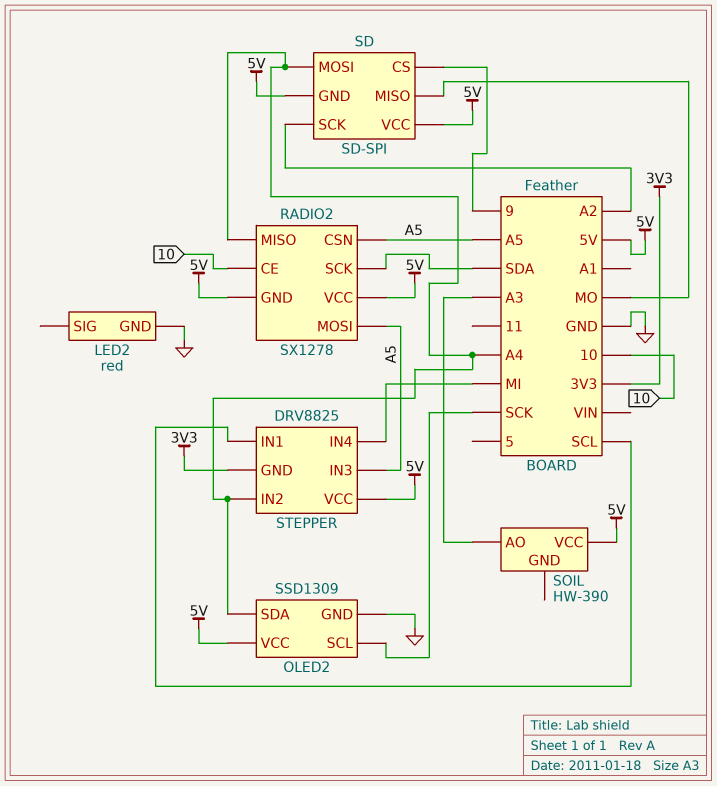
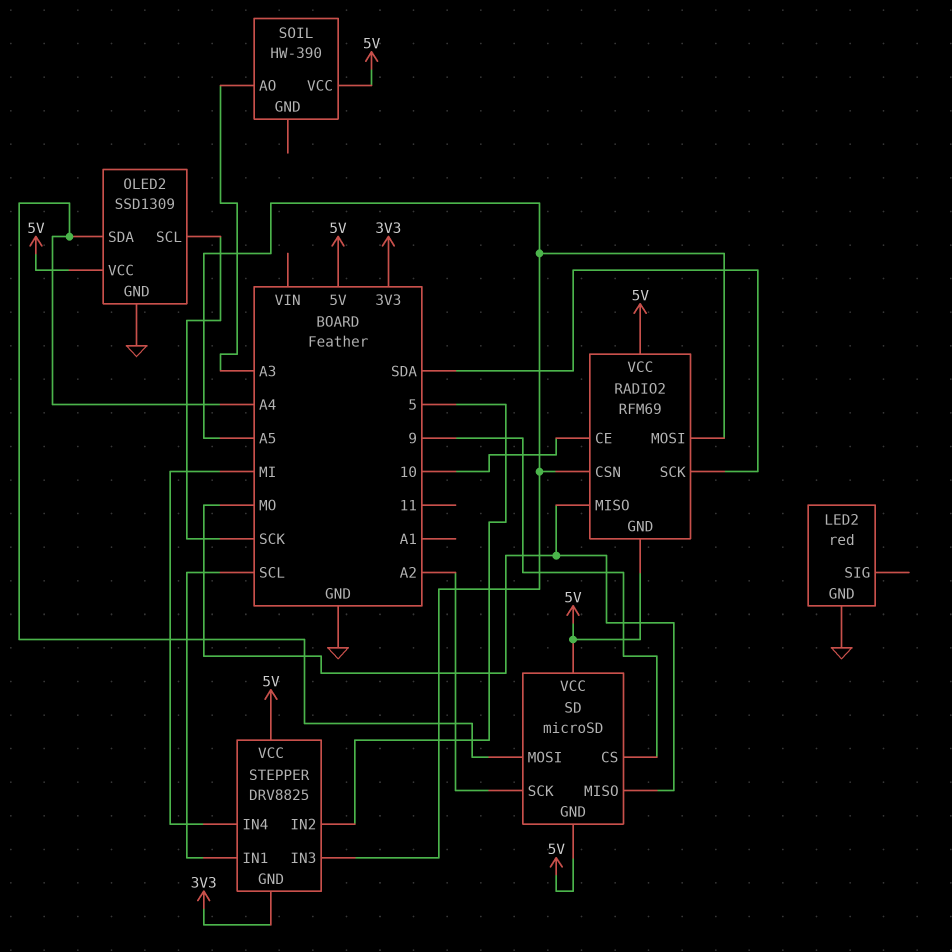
RADIO2: SX1278 -> RFM69
RADIO2 pin MISO: A4 -> MO
SD: SD-SPI -> microSD
STEPPER pin IN2: A4 -> 5

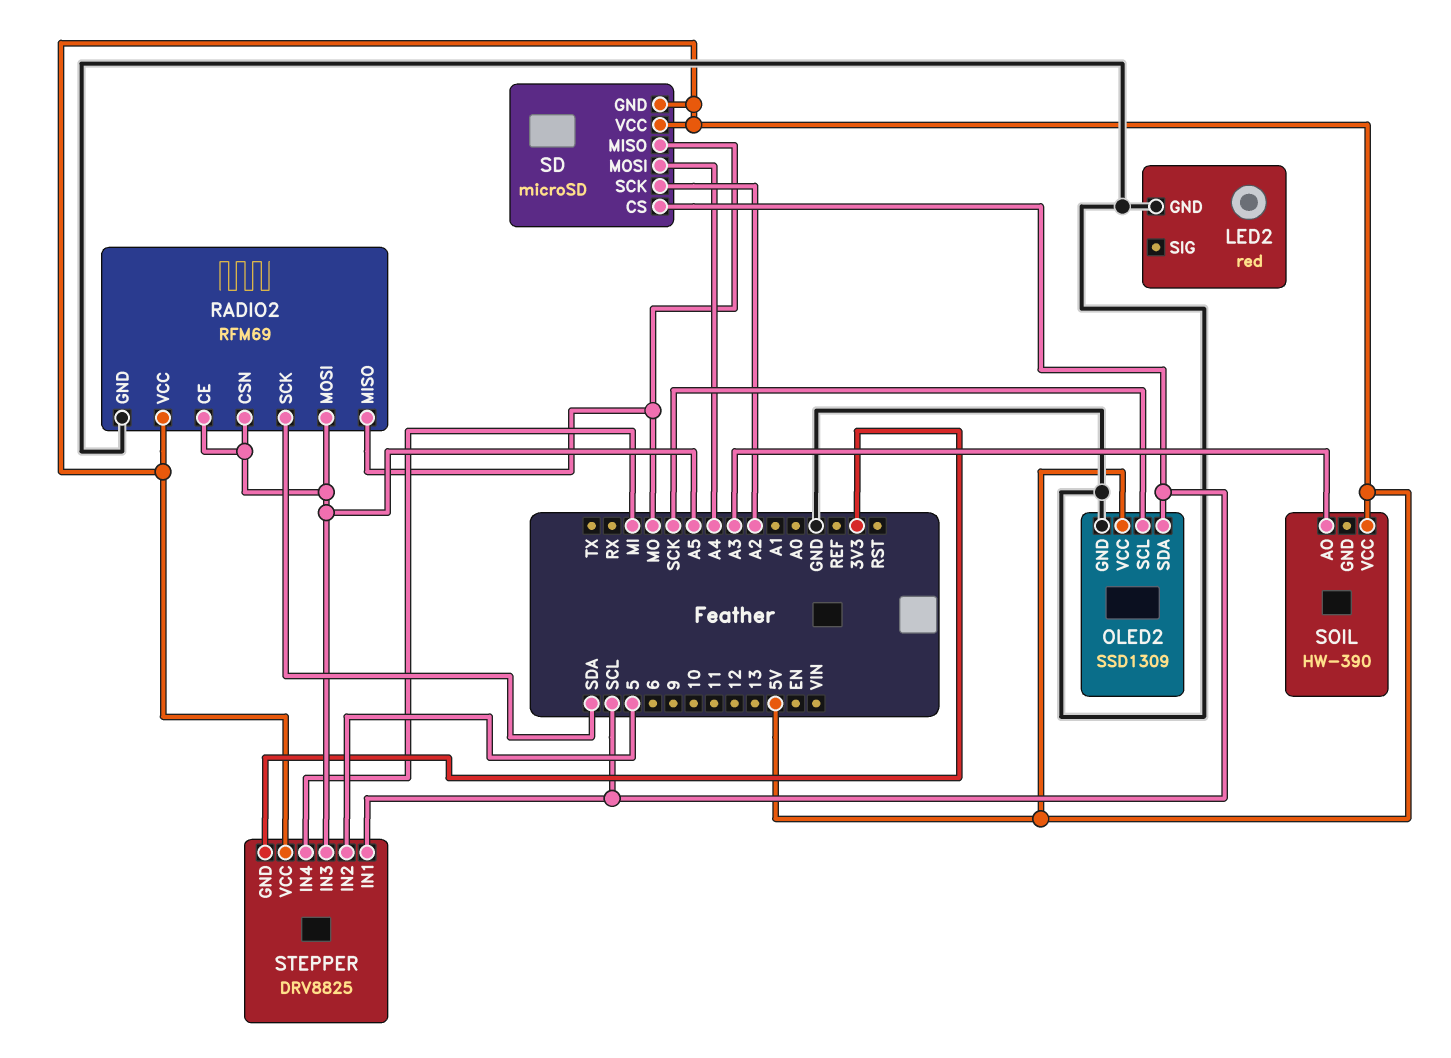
OLED2 pin SDA: A4 -> SCL
RADIO2 pin CE: 10 -> A5
RADIO2 pin GND: 5V -> GND
SD pin CS: 9 -> SCL

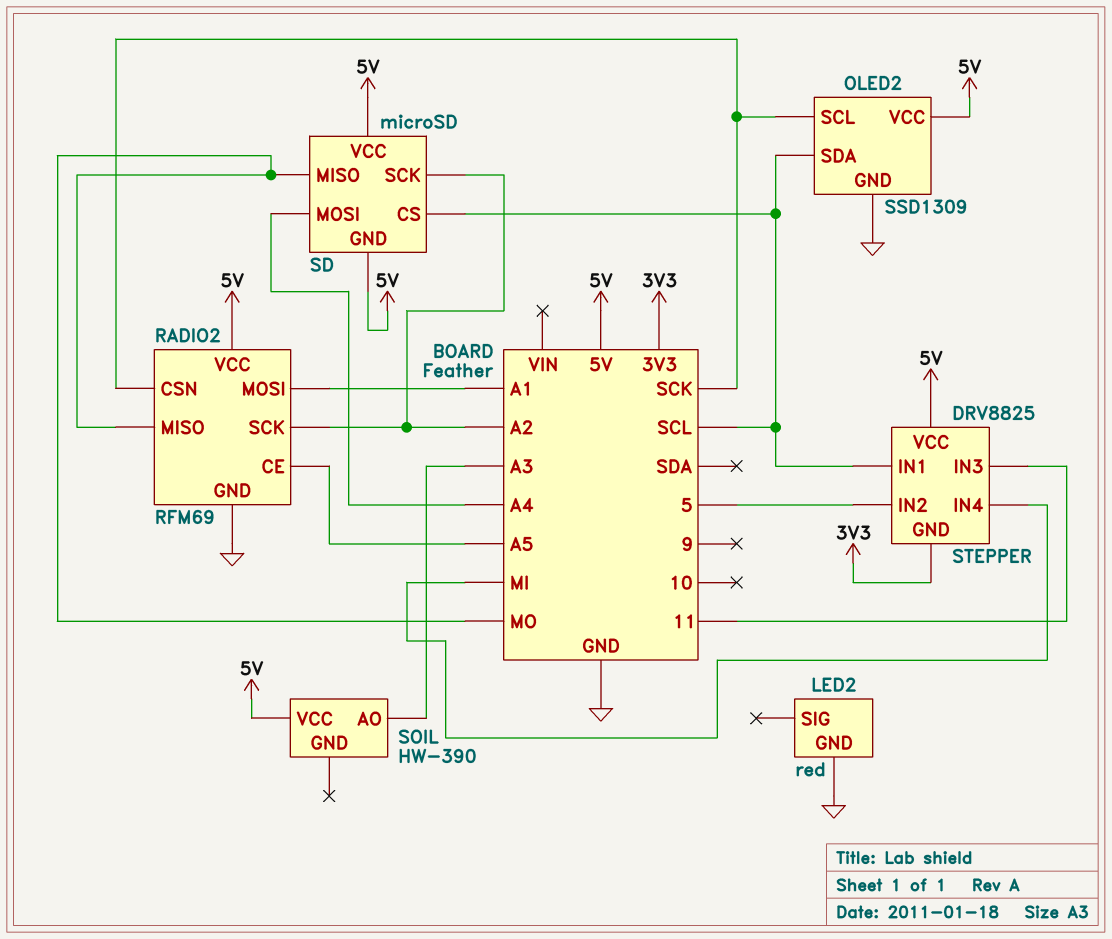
RADIO2 pin CSN: A5 -> SCK
RADIO2 pin MOSI: A5 -> A1
RADIO2 pin SCK: SDA -> A2
STEPPER pin IN3: A5 -> 11

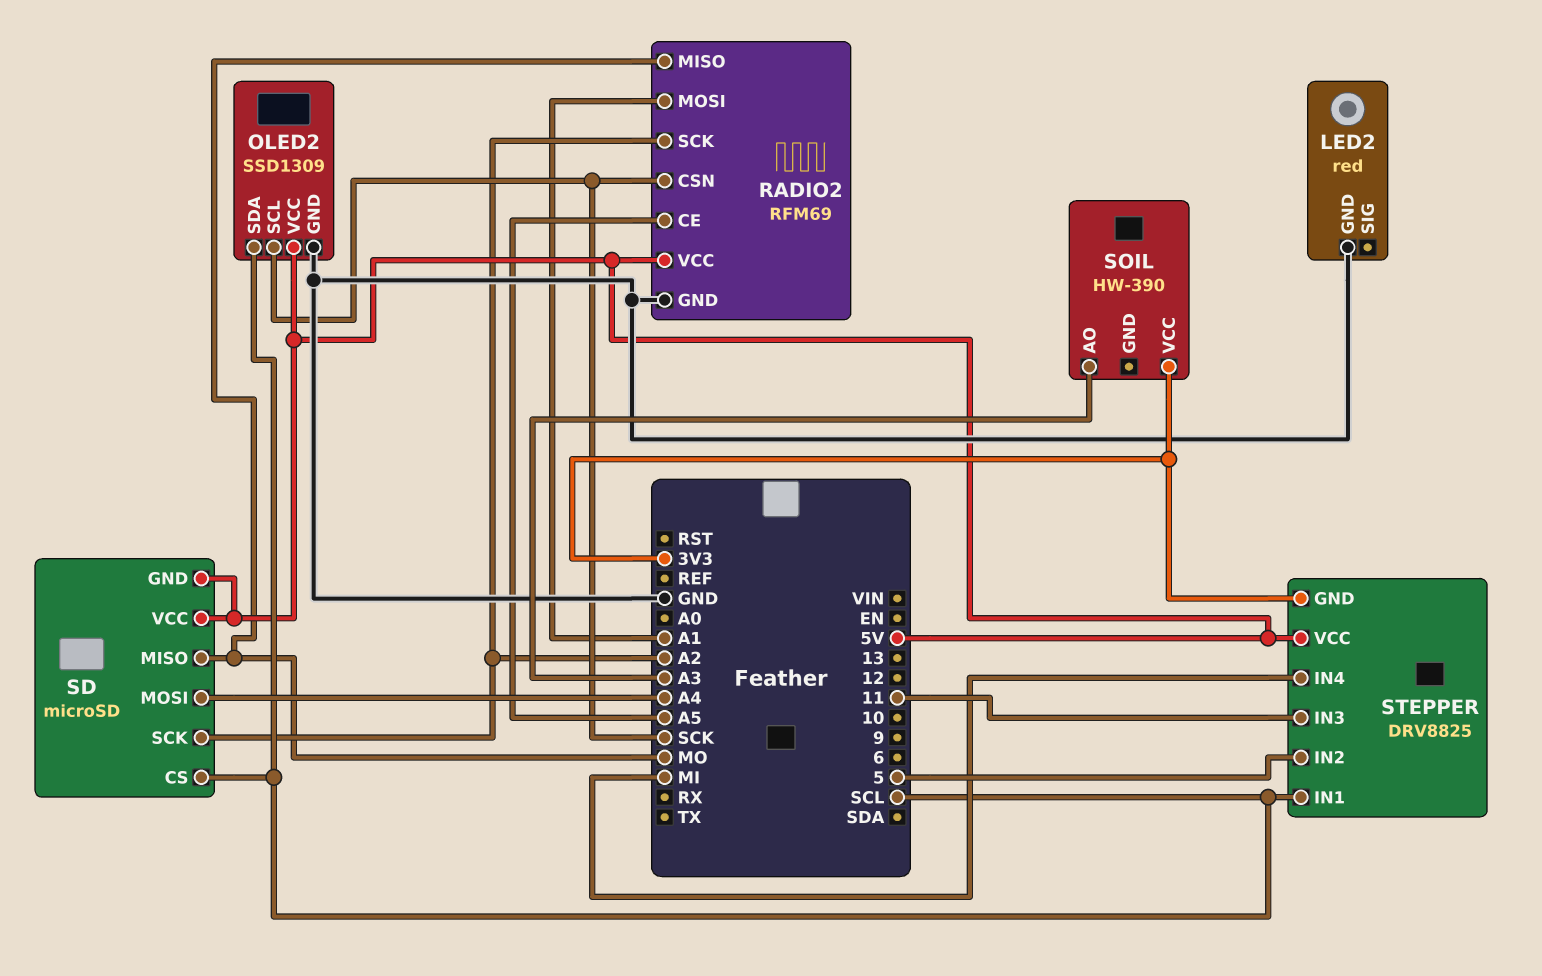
SOIL pin VCC: 5V -> 3V3

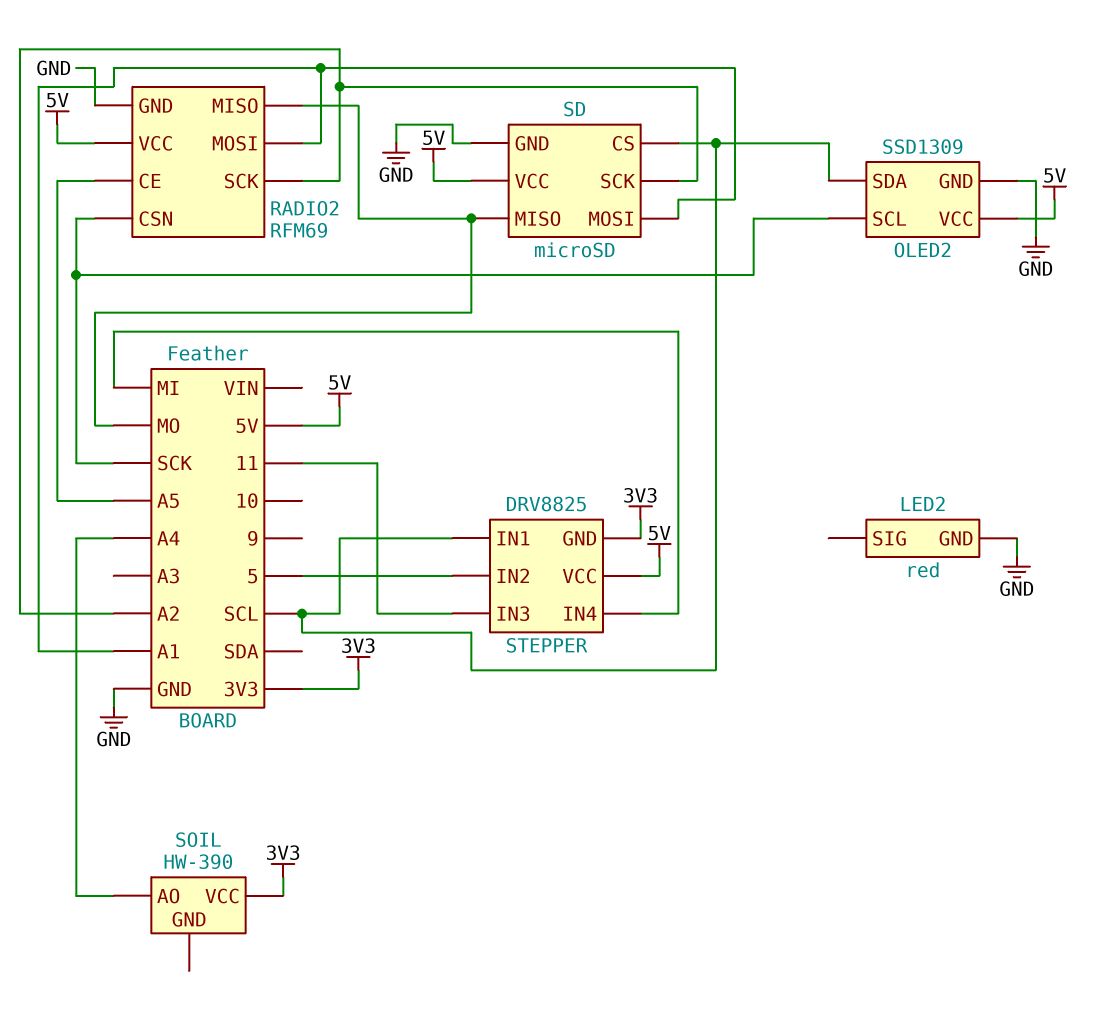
SD pin GND: 5V -> GND
SD pin MOSI: A4 -> A1
SOIL pin AO: A3 -> A4

